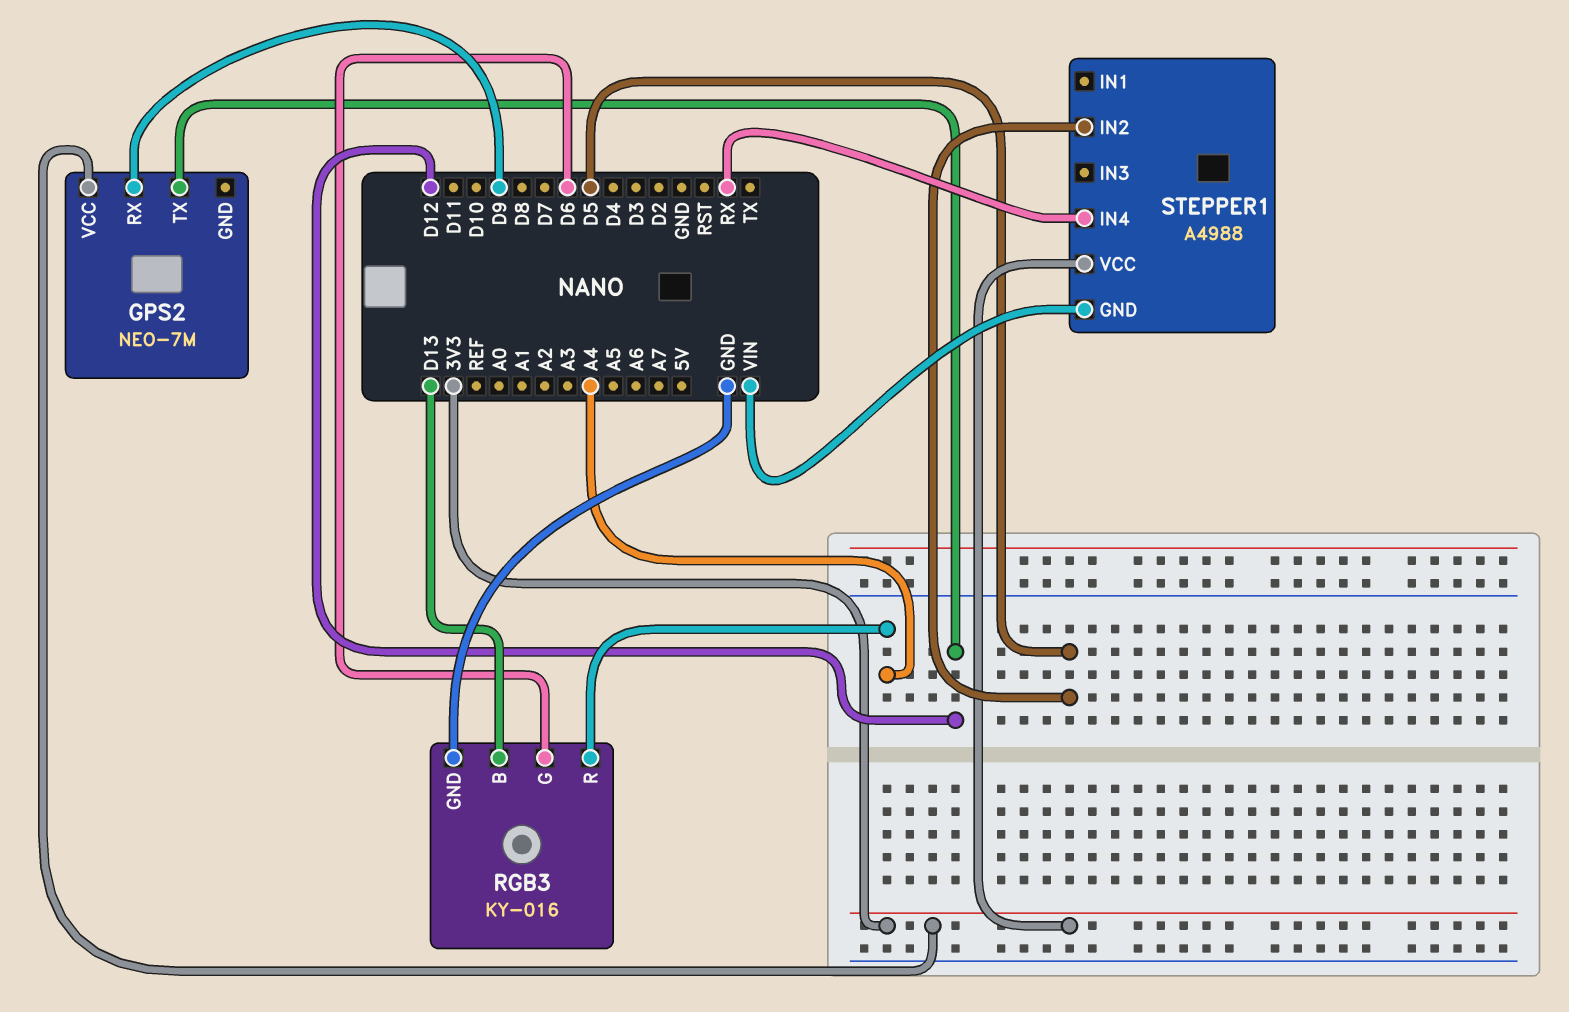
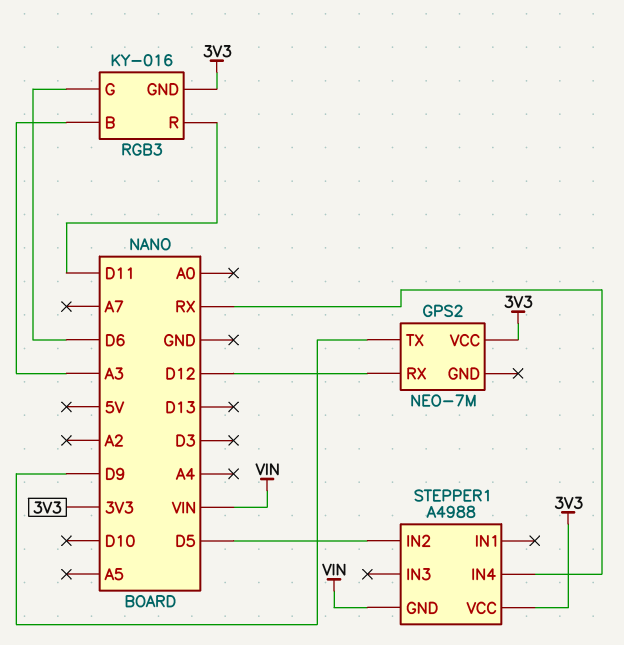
GPS2 pin RX: D9 -> D12
GPS2 pin TX: D12 -> D9
RGB3 pin B: D13 -> A3
RGB3 pin GND: GND -> 3V3
RGB3 pin R: A4 -> D11

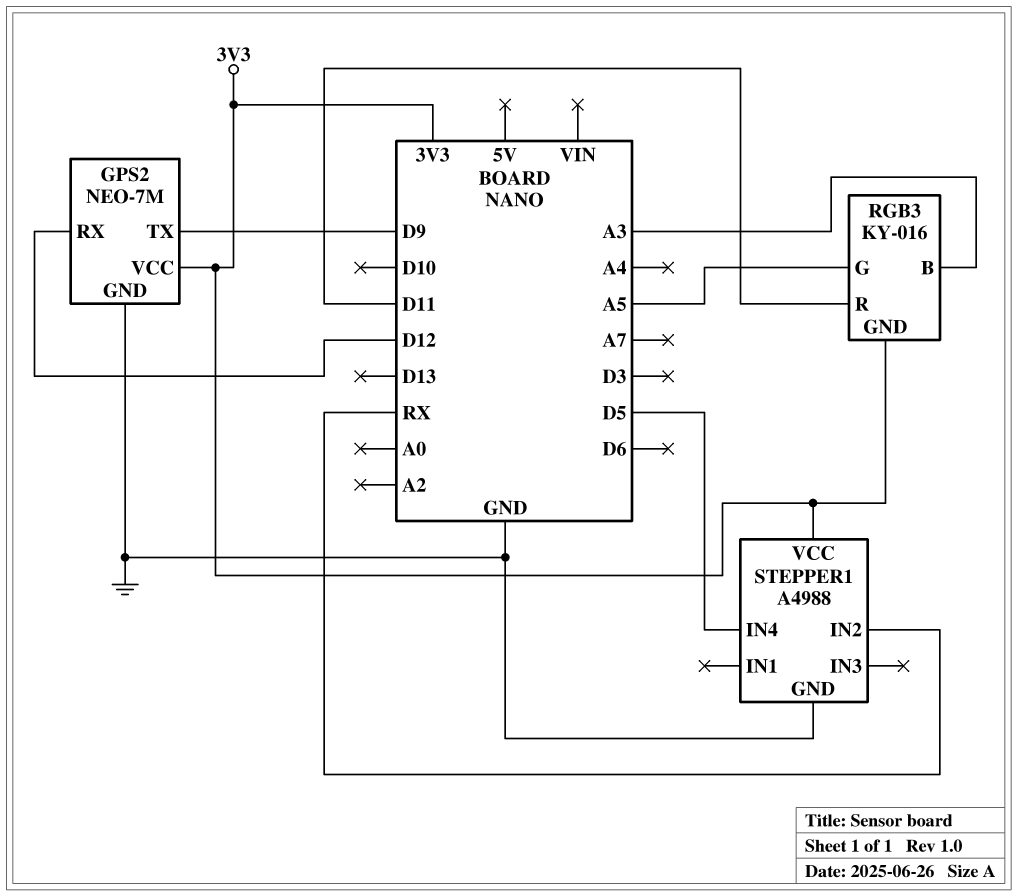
GPS2 pin GND: none -> GND
RGB3 pin G: D6 -> A5
STEPPER1 pin GND: VIN -> GND
STEPPER1 pin IN2: D5 -> RX
STEPPER1 pin IN4: RX -> D5

